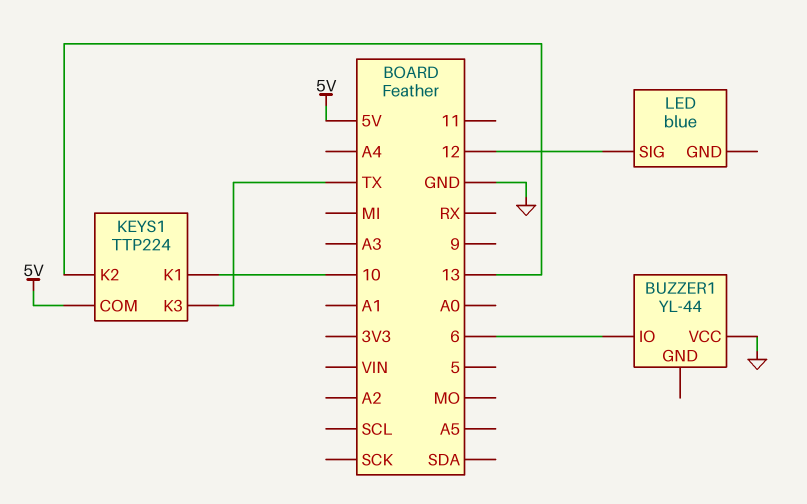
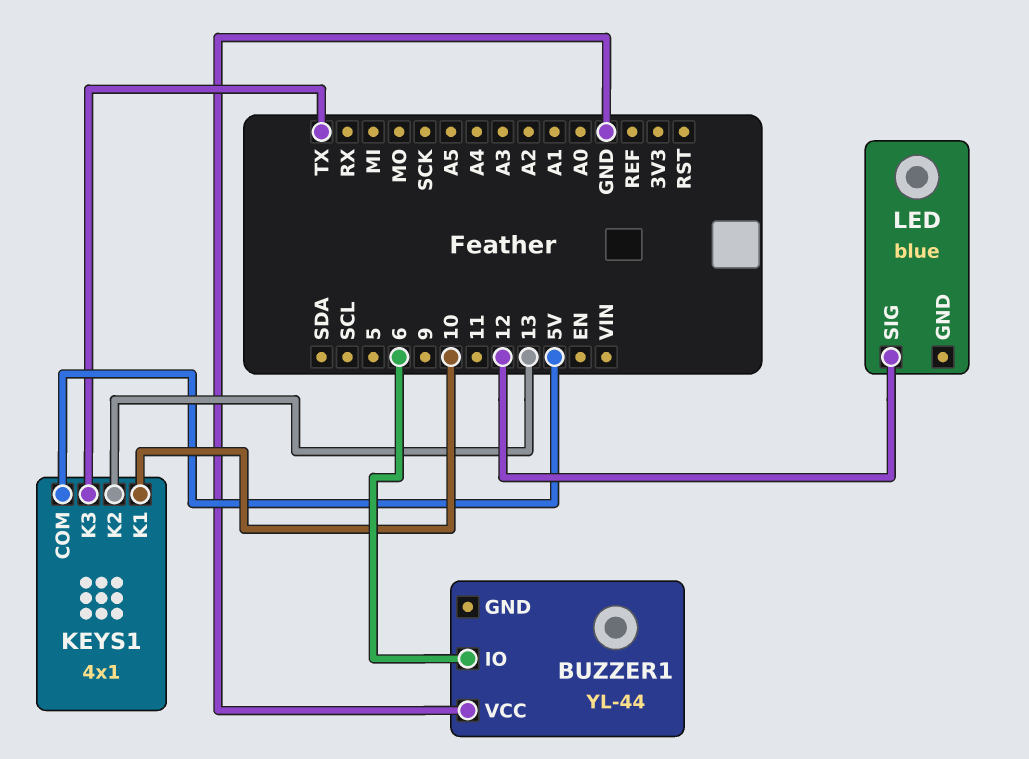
KEYS1: TTP224 -> 4x1

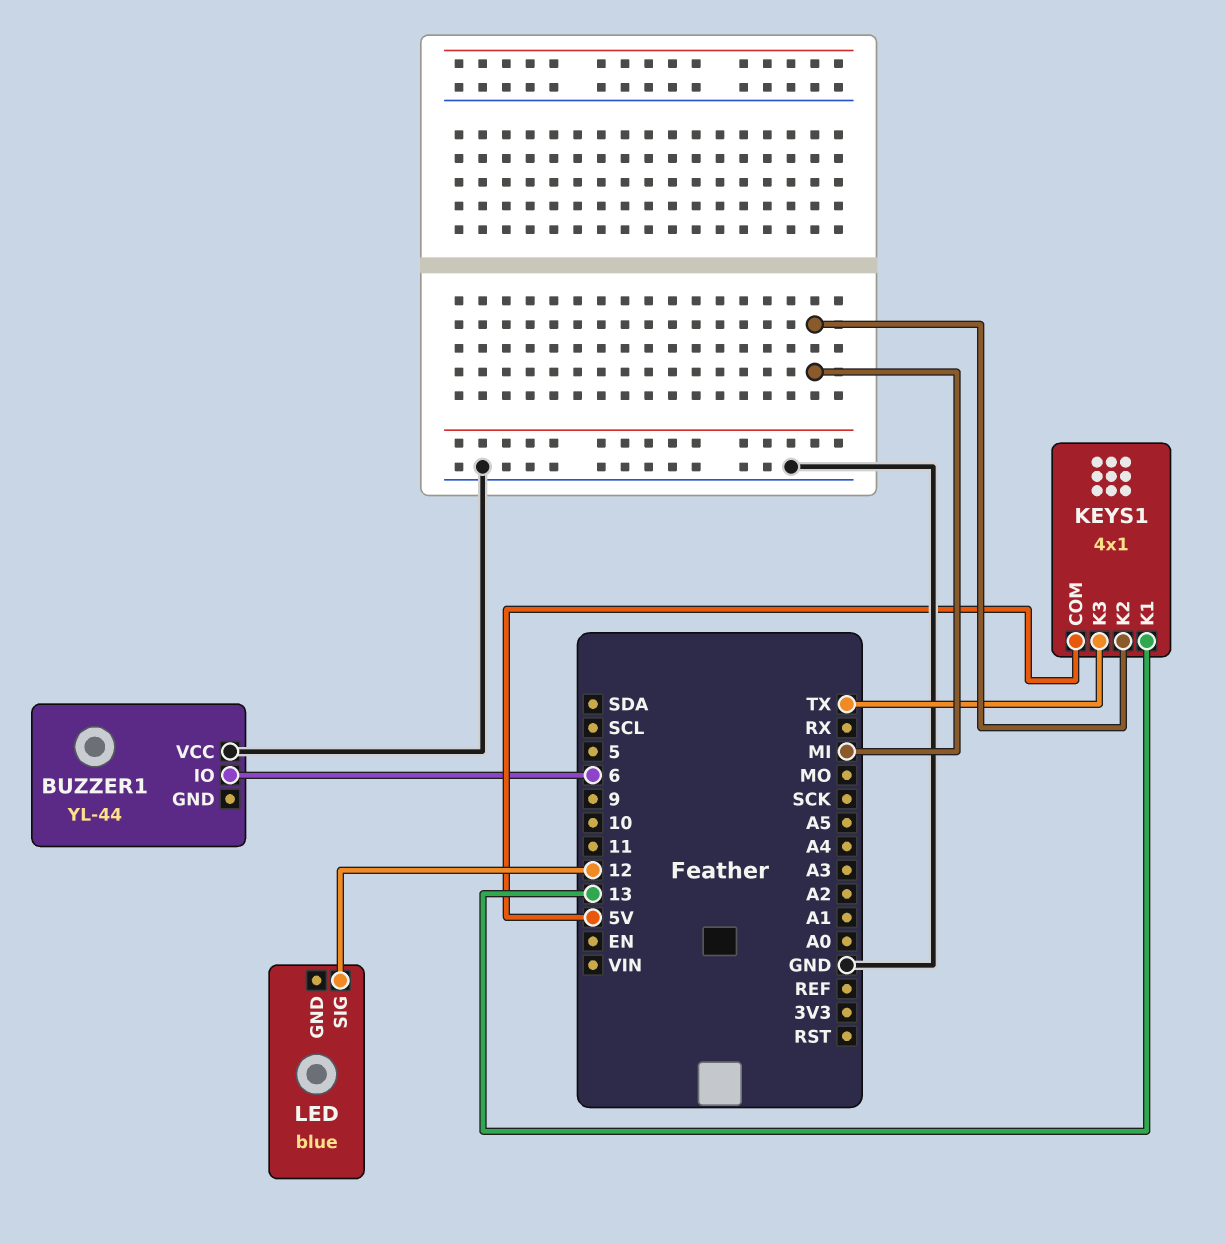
KEYS1 pin K1: 10 -> 13
KEYS1 pin K2: 13 -> MI

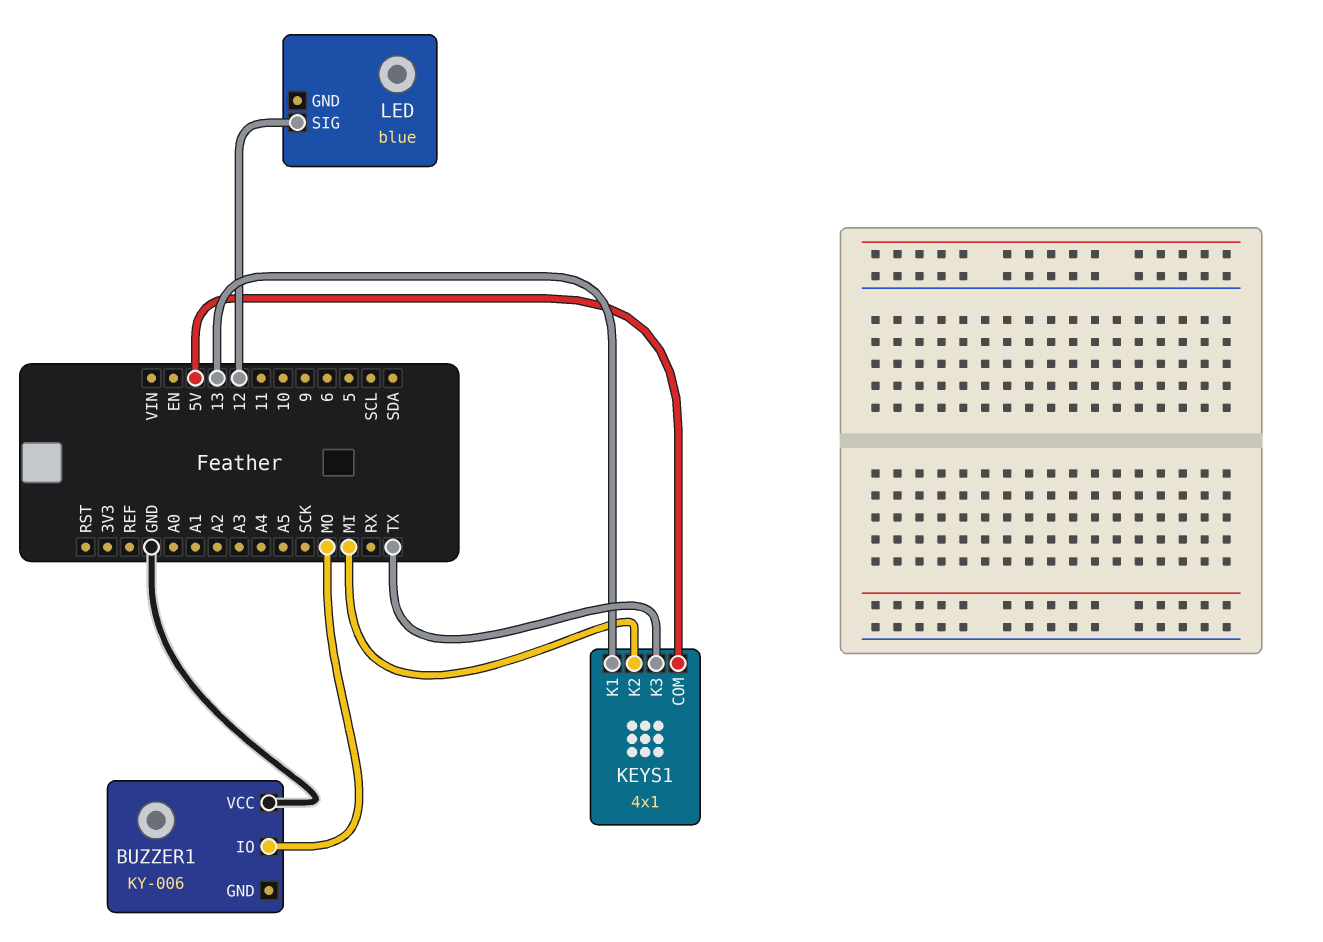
BUZZER1: YL-44 -> KY-006
BUZZER1 pin IO: 6 -> MO

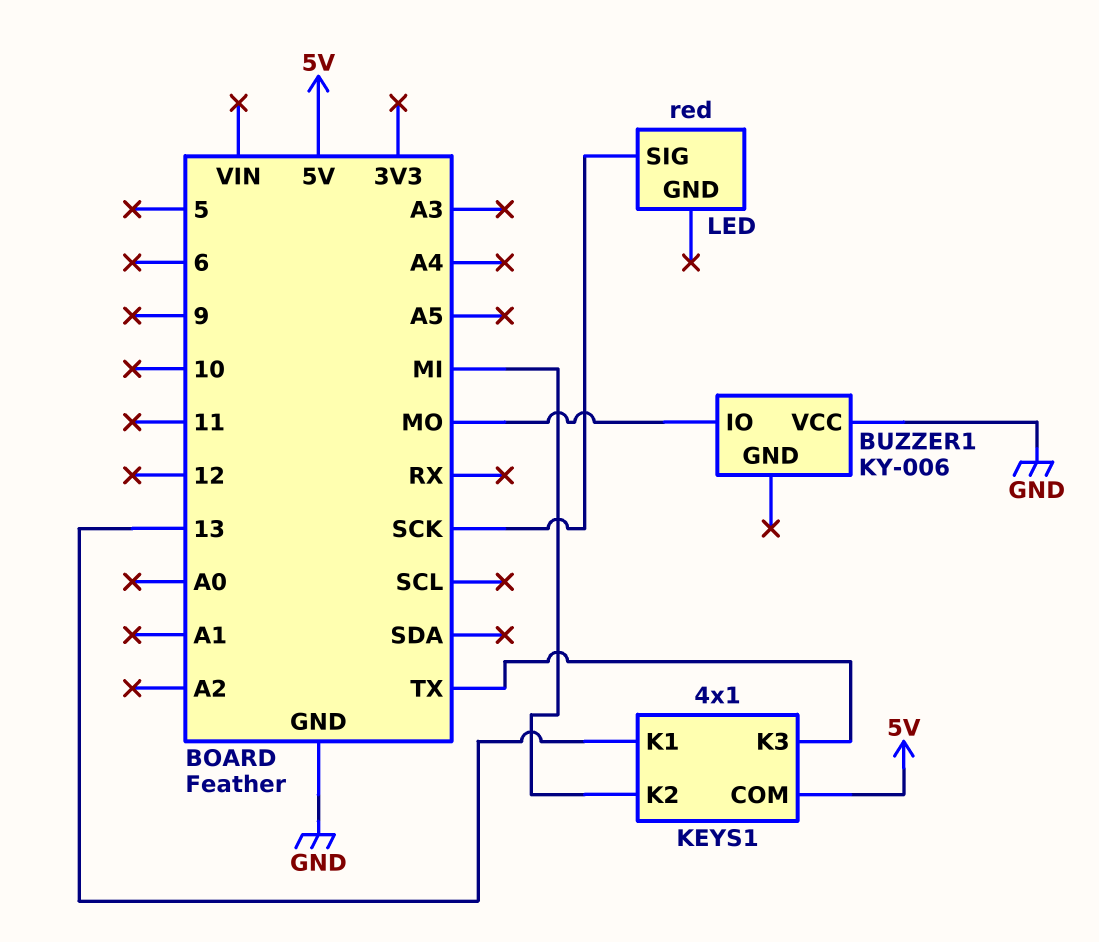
LED: blue -> red
LED pin SIG: 12 -> SCK

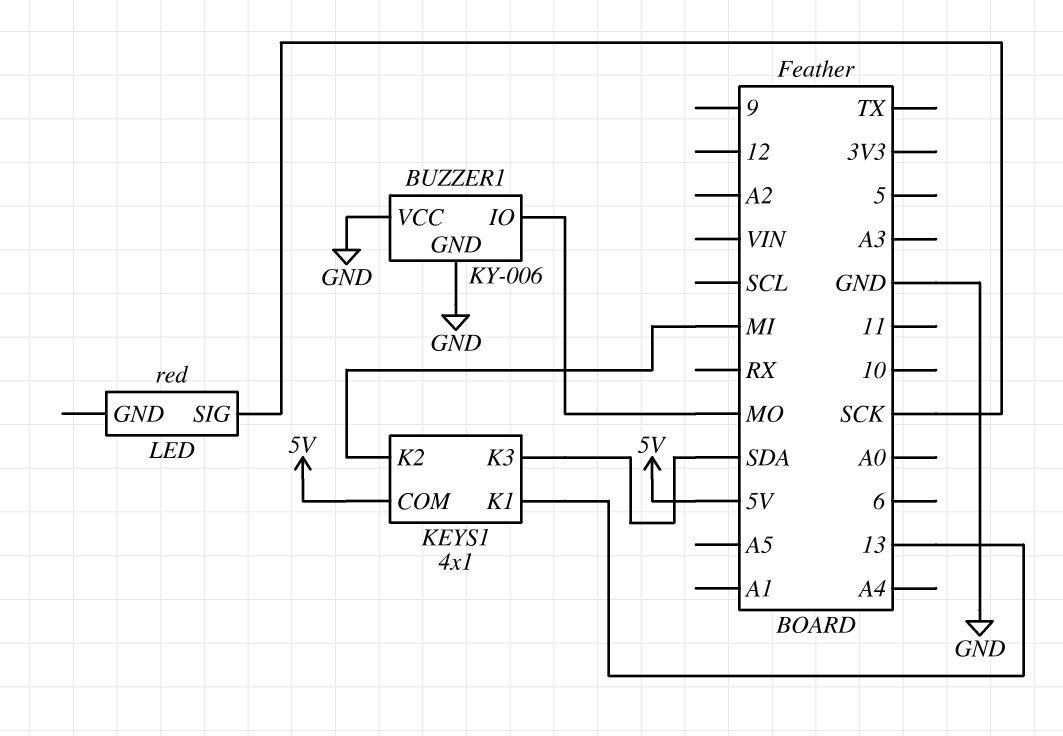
BUZZER1 pin GND: none -> GND
KEYS1 pin K3: TX -> SDA

